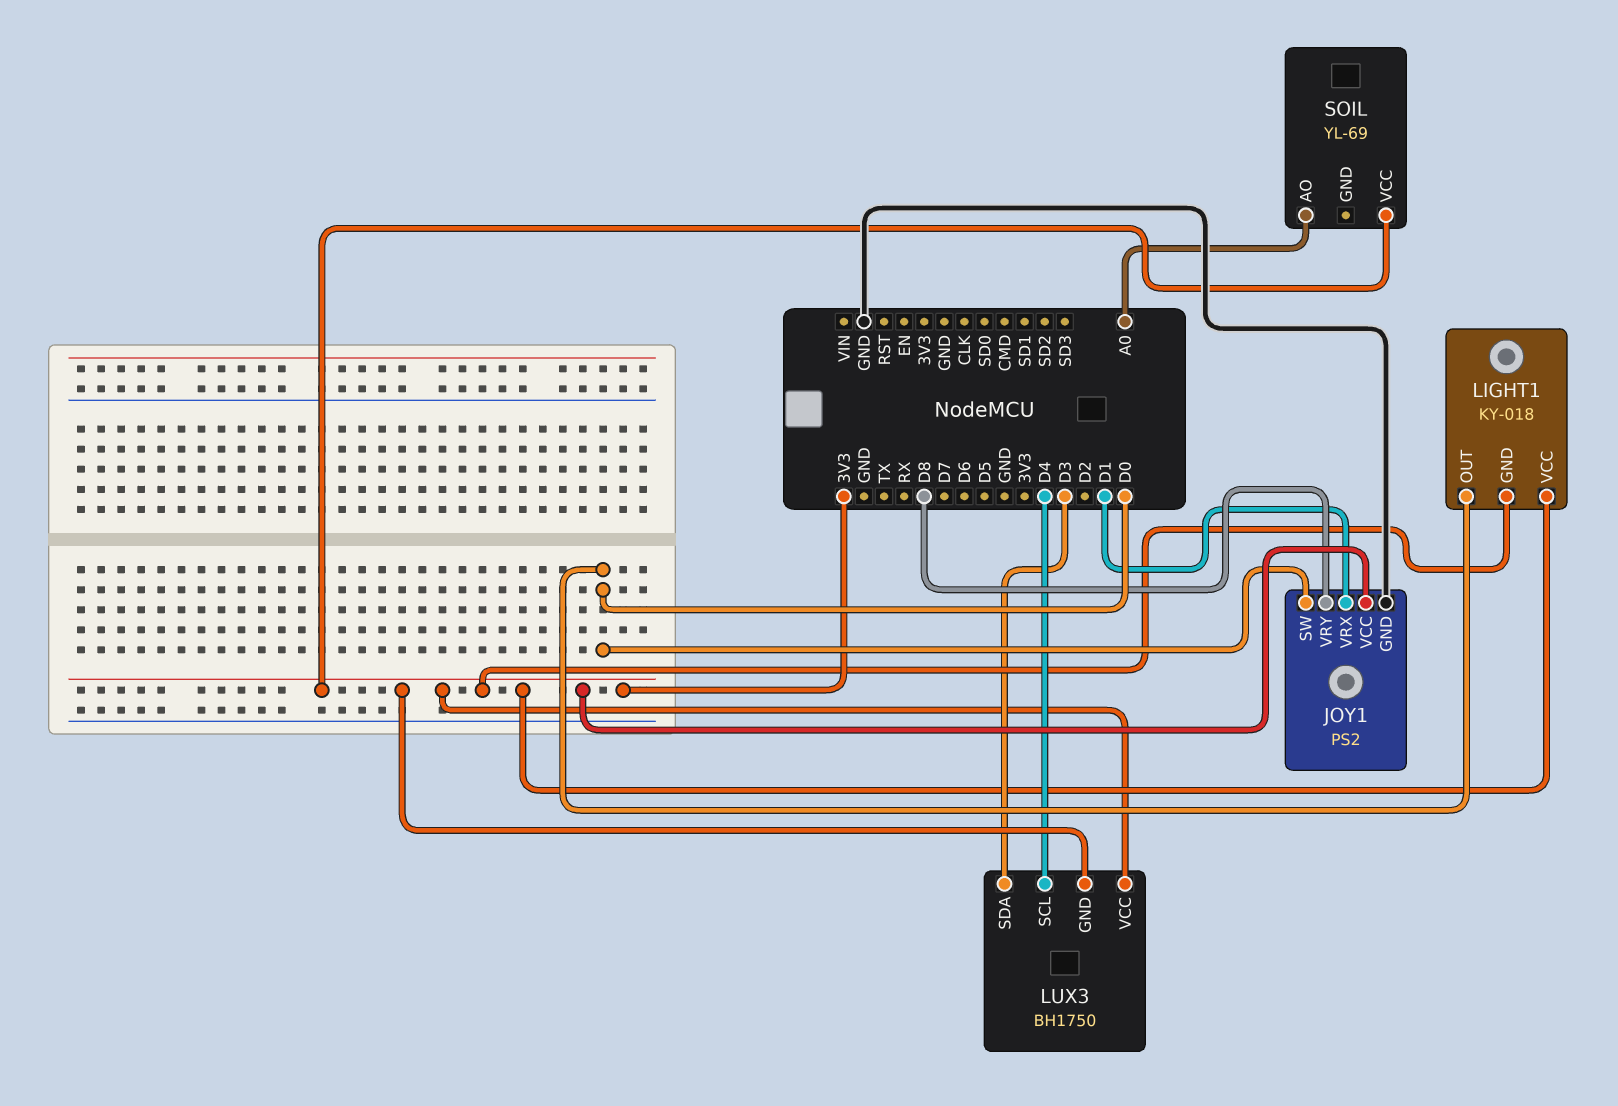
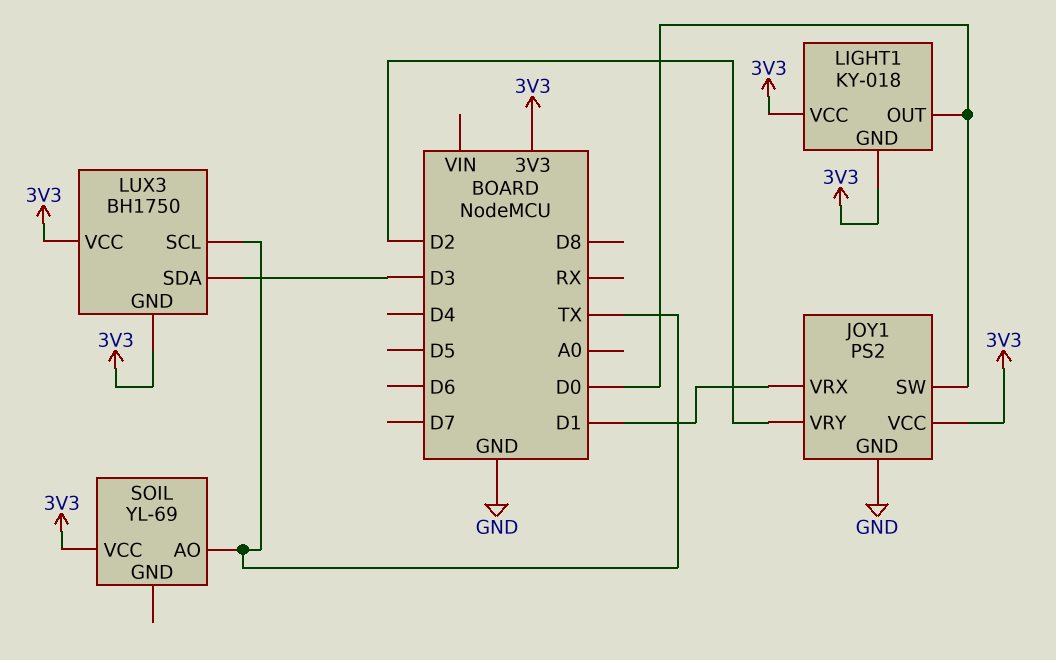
JOY1 pin VRY: D8 -> D2
LUX3 pin SCL: D4 -> TX
SOIL pin AO: A0 -> TX

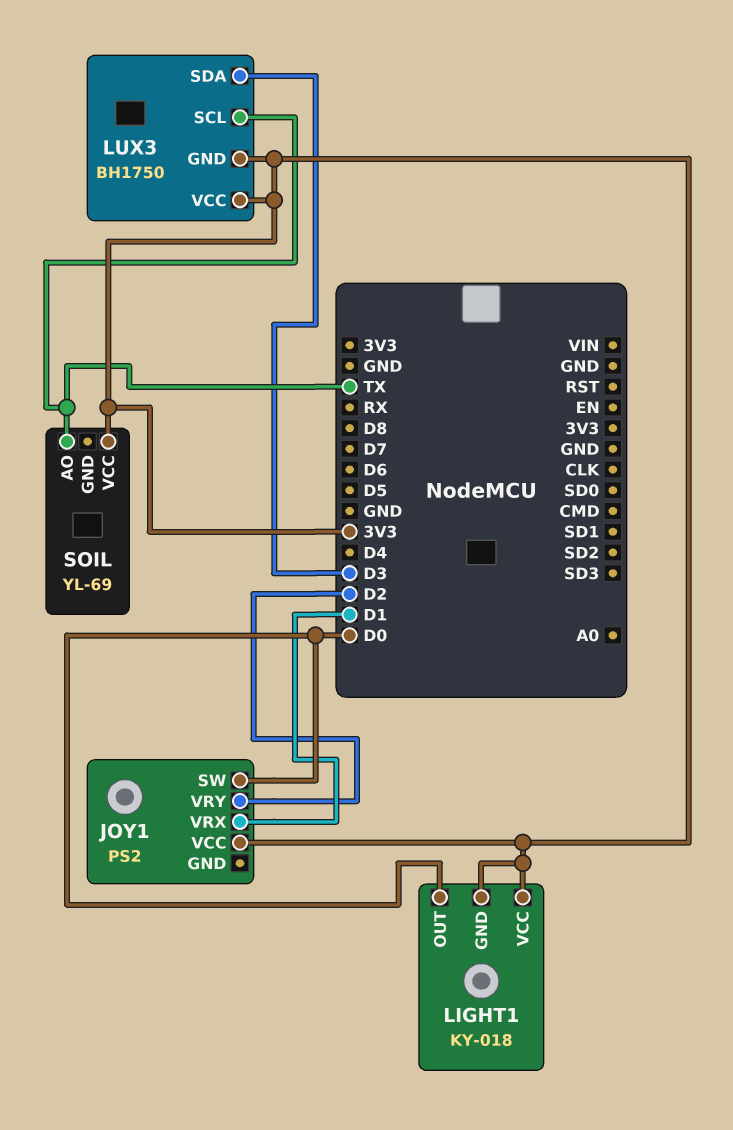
JOY1 pin GND: GND -> none

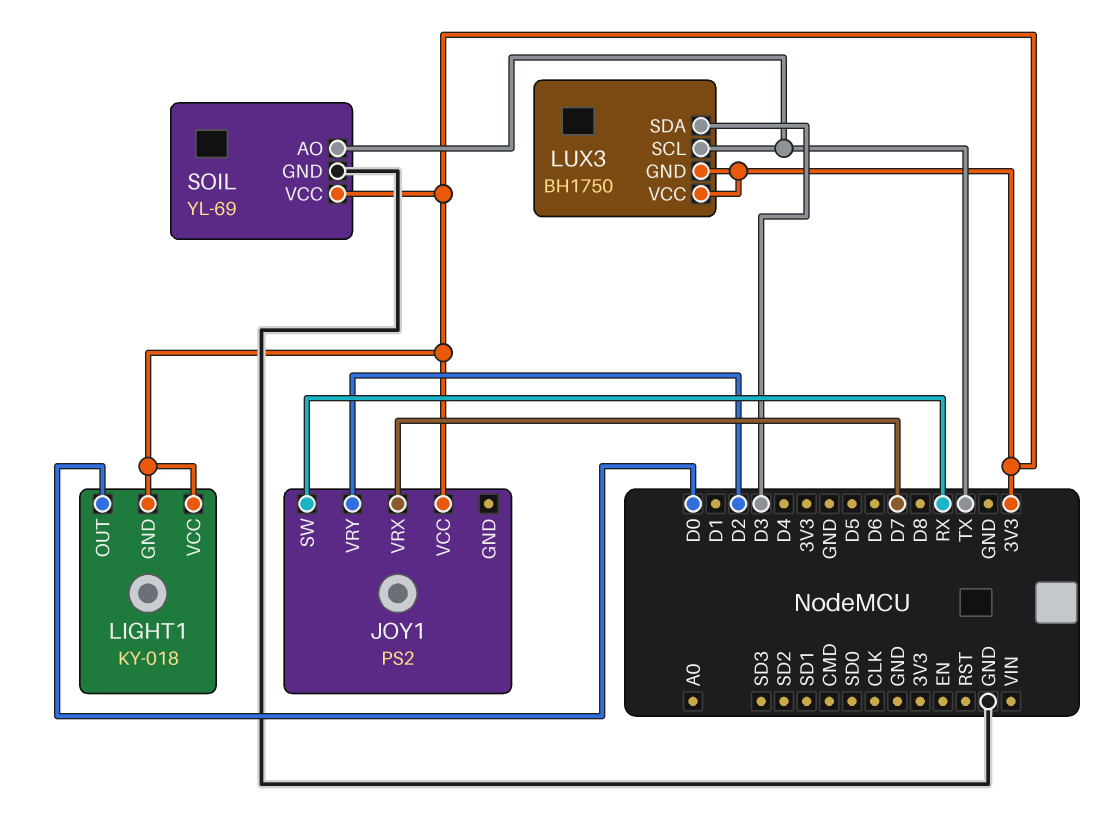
JOY1 pin SW: D0 -> RX
JOY1 pin VRX: D1 -> D7
SOIL pin GND: none -> GND

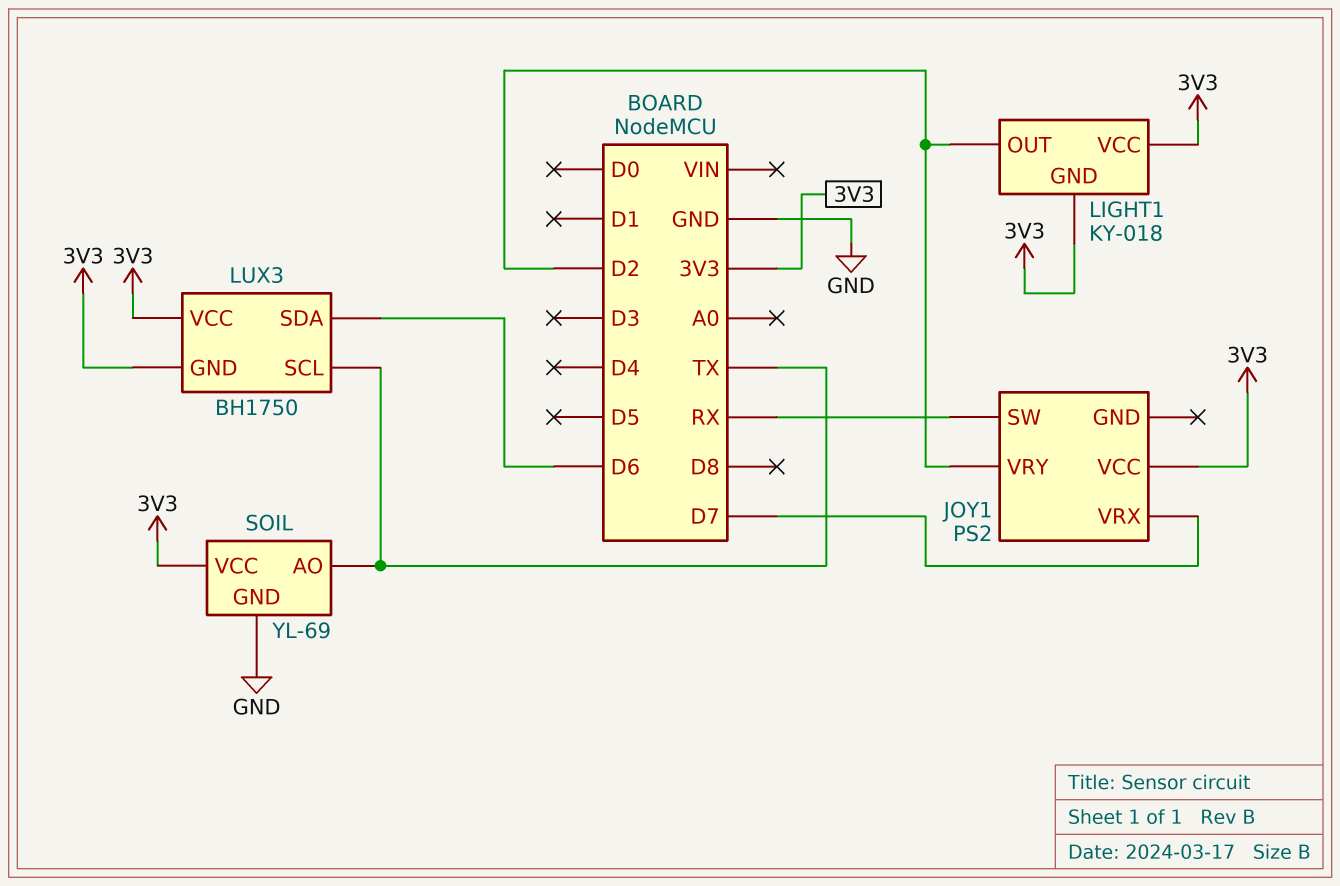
LIGHT1 pin OUT: D0 -> D2
LUX3 pin SDA: D3 -> D6

